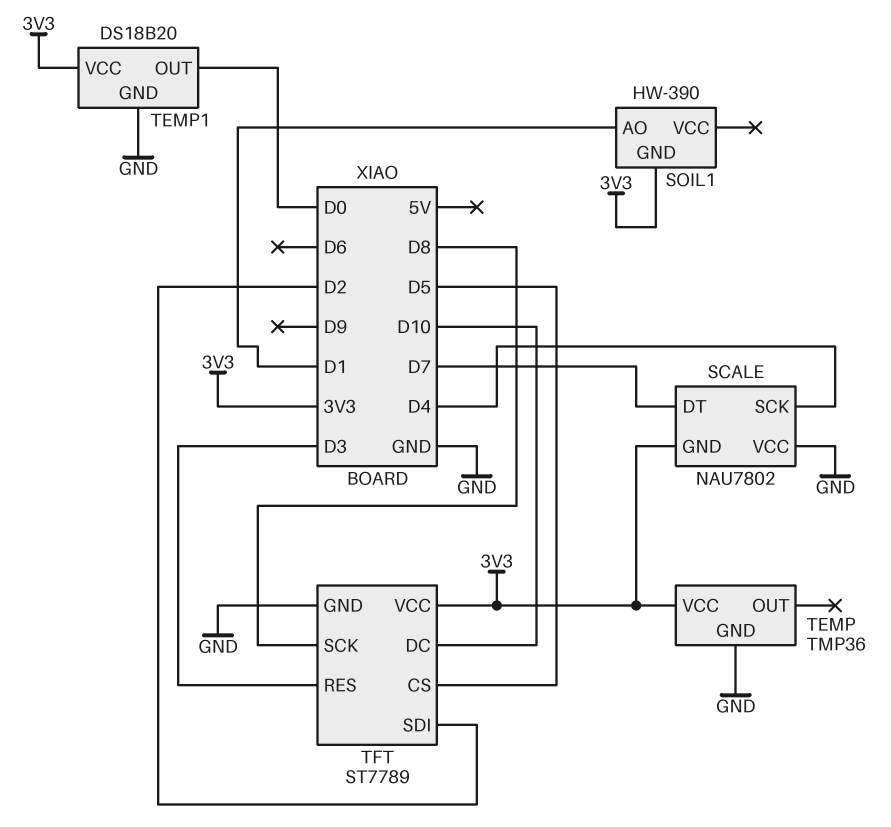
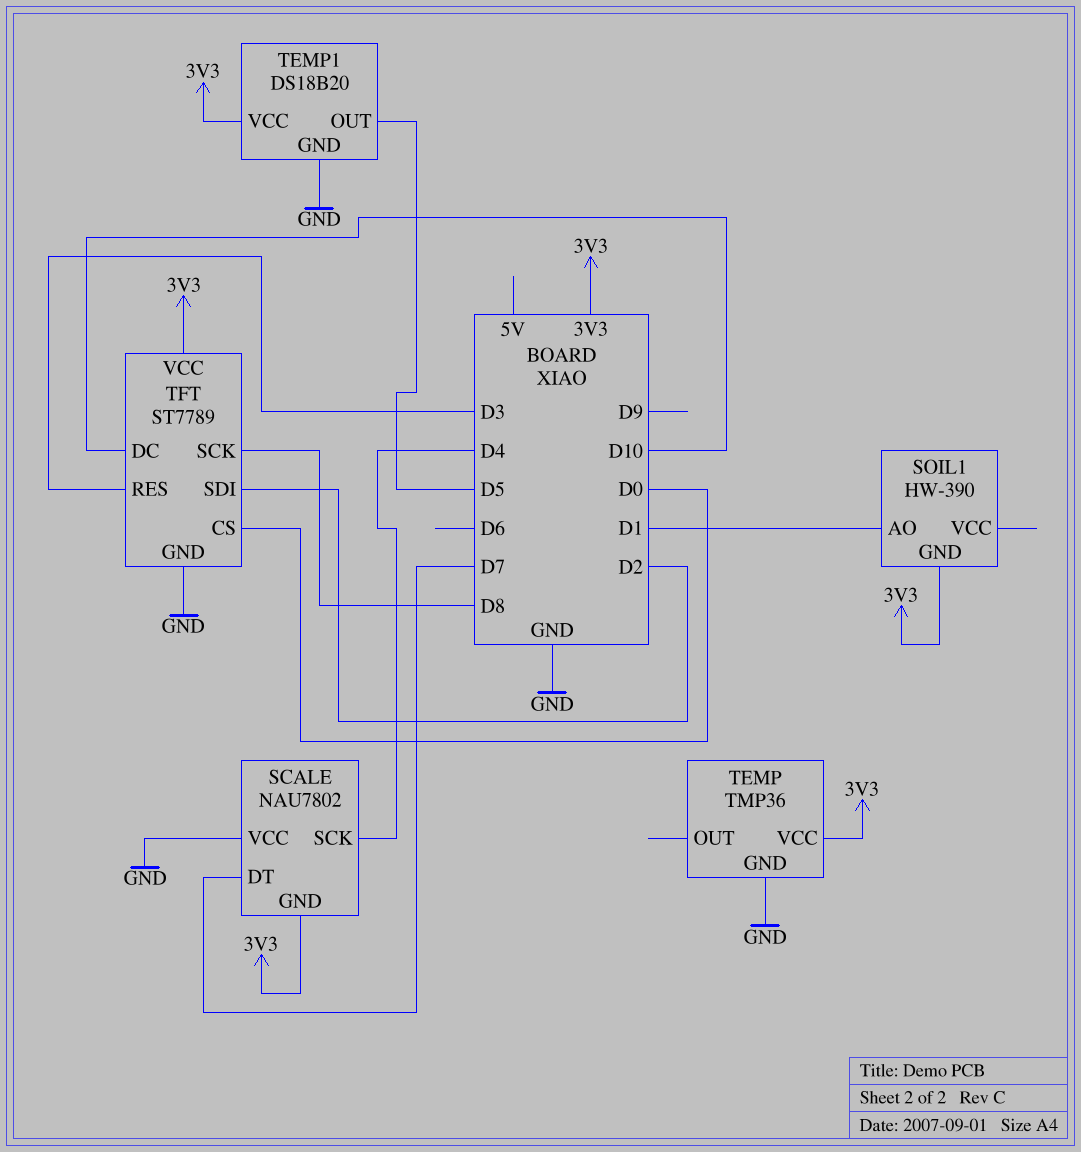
TEMP1 pin OUT: D0 -> D5
TFT pin CS: D5 -> D0

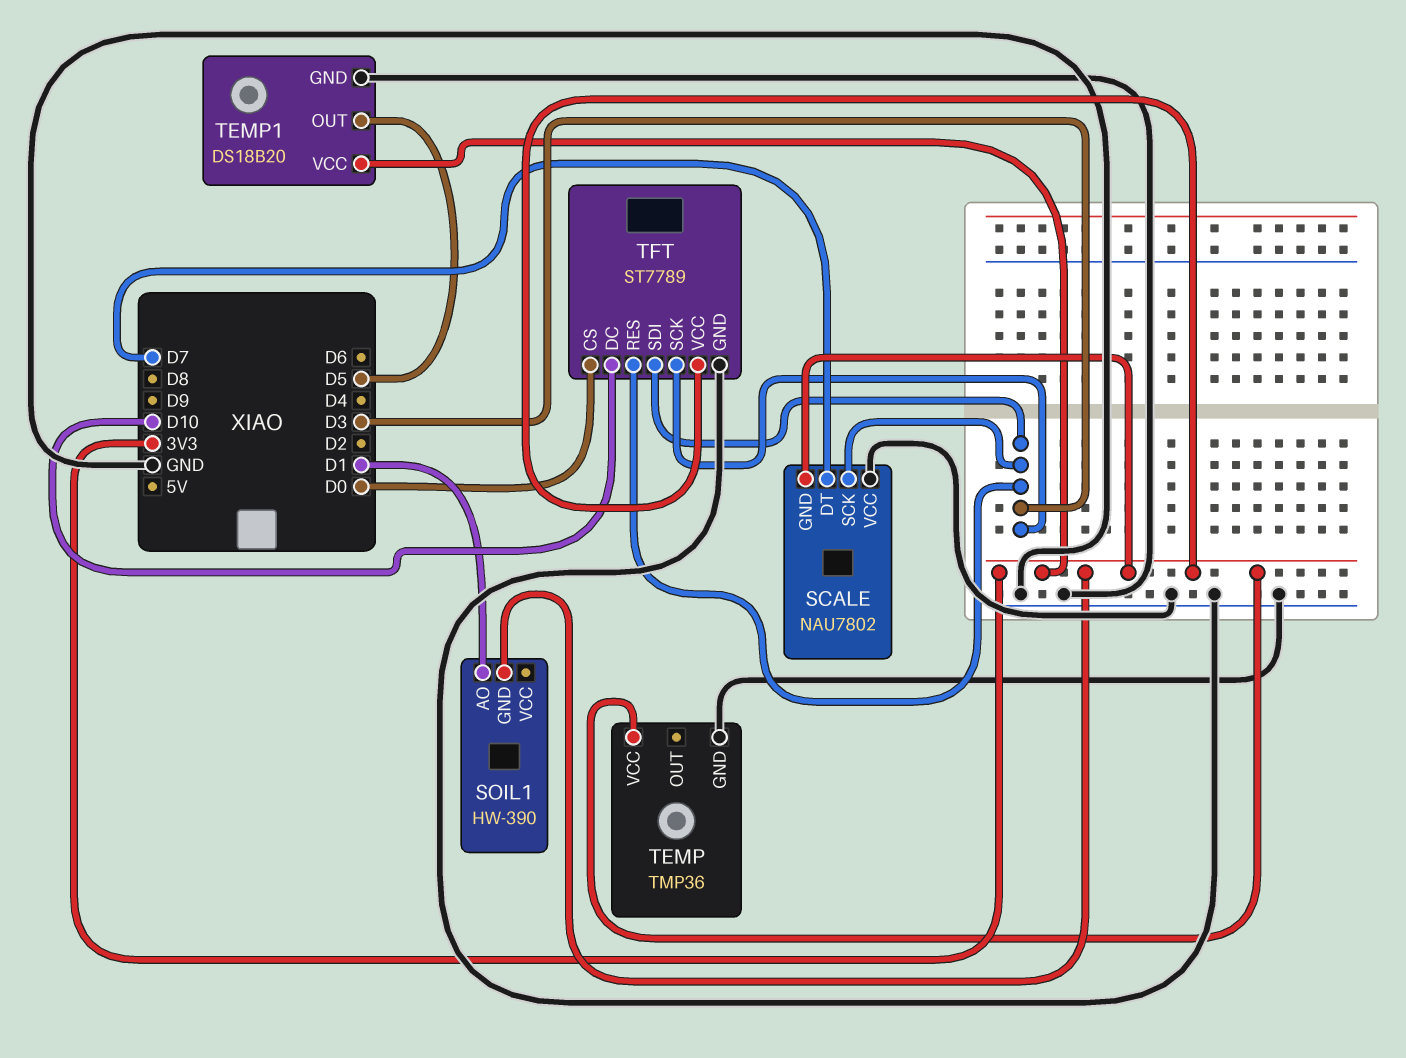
SCALE pin SCK: D4 -> D3
TFT pin SCK: D8 -> D3
TFT pin SDI: D2 -> D3

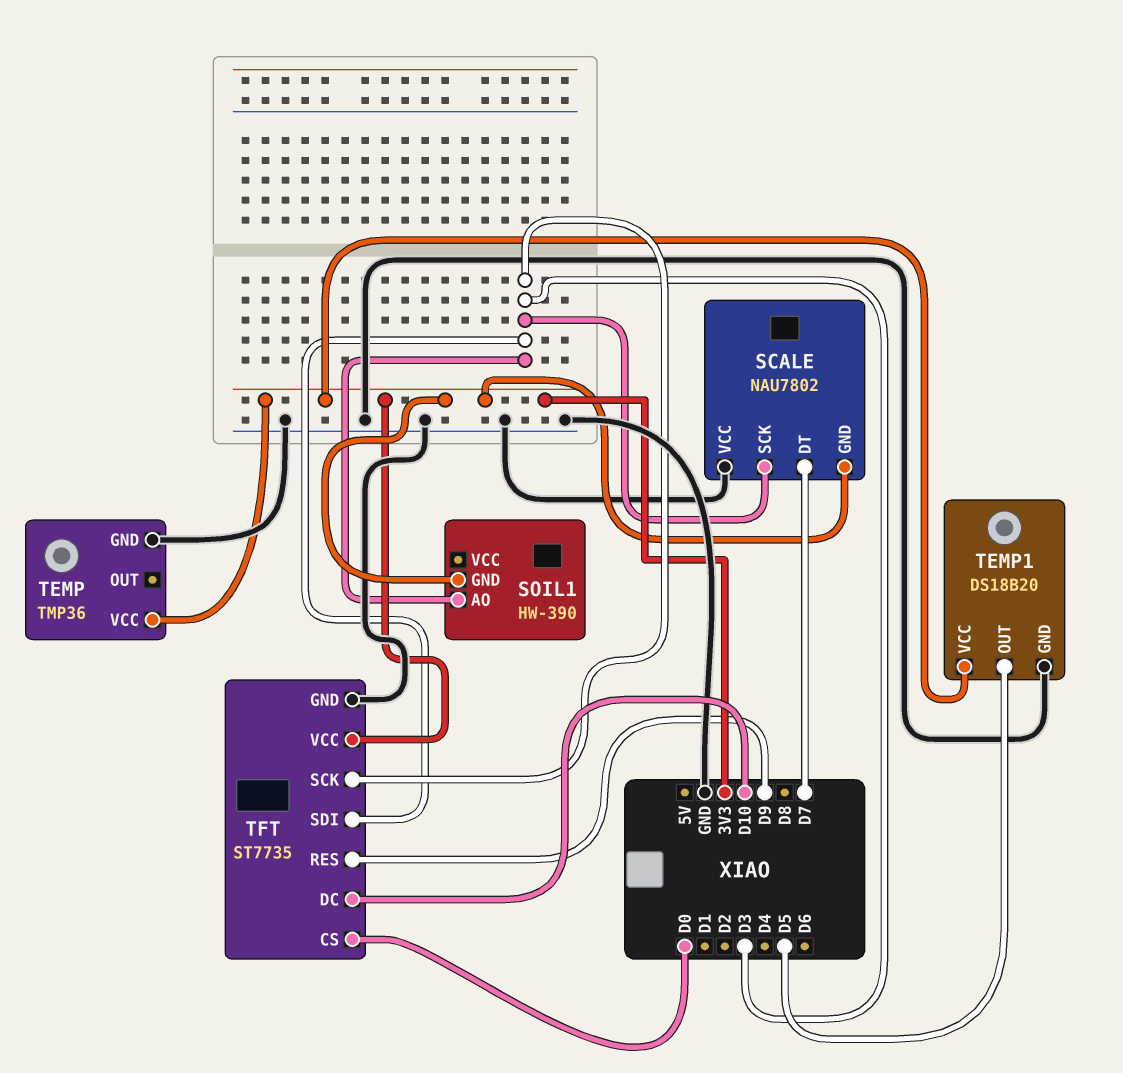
SOIL1 pin AO: D1 -> D3
TFT: ST7789 -> ST7735
TFT pin RES: D3 -> D9

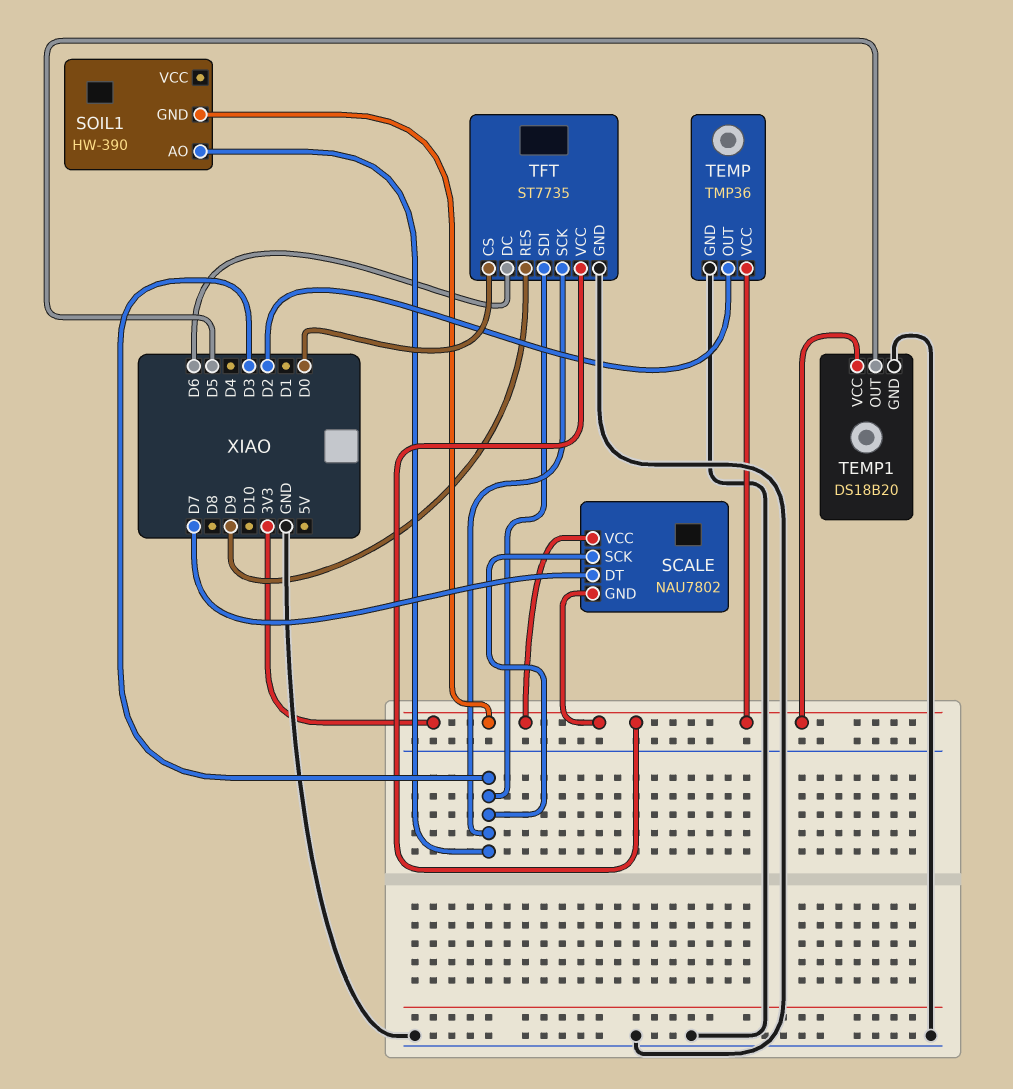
SCALE pin VCC: GND -> 3V3
TEMP pin OUT: none -> D2
TFT pin DC: D10 -> D6

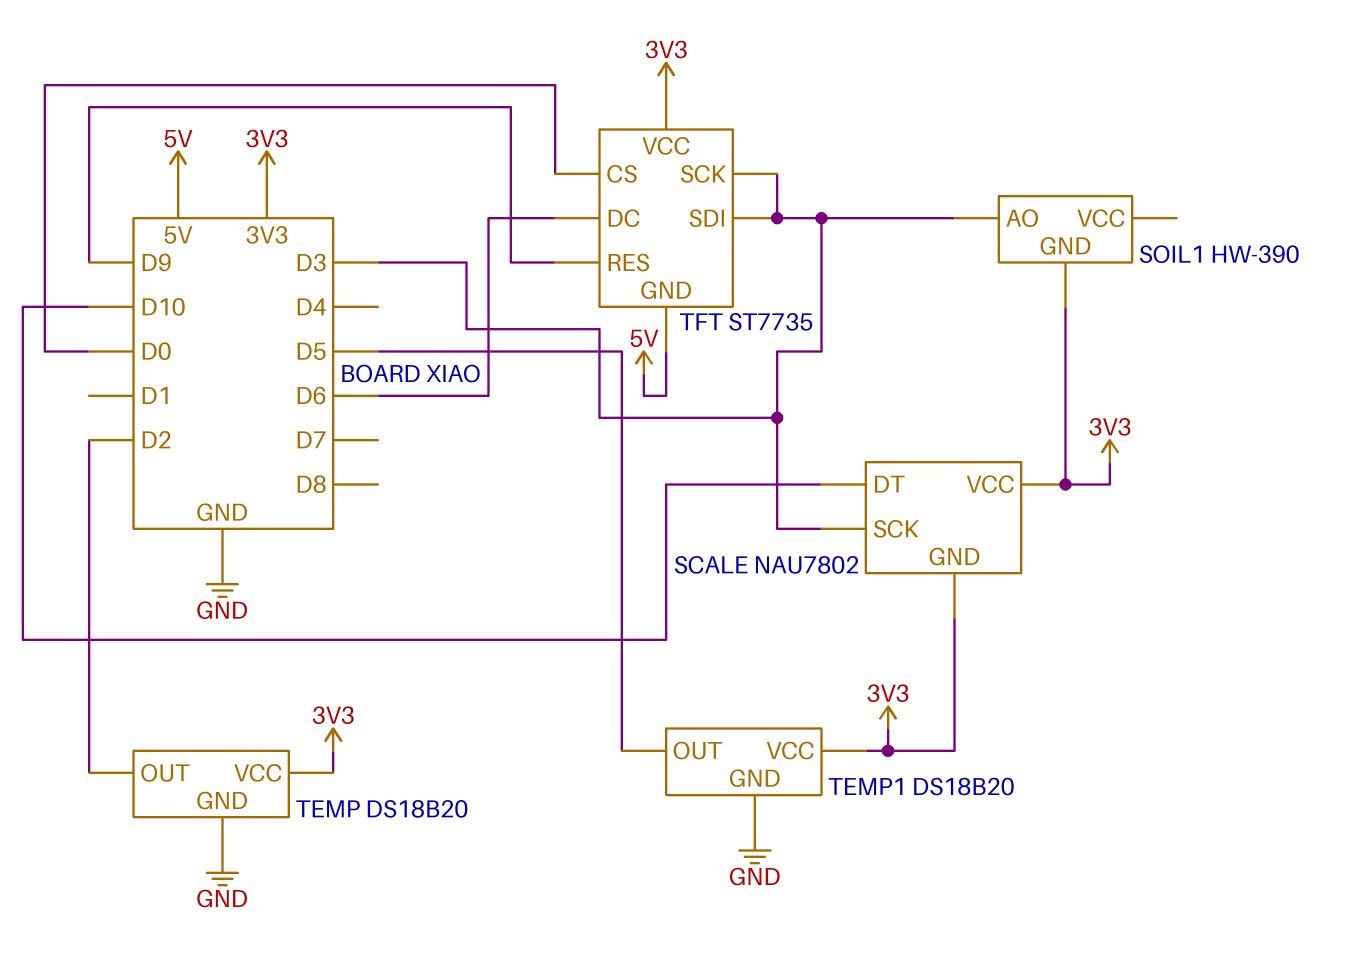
SCALE pin DT: D7 -> D10
TEMP: TMP36 -> DS18B20
TFT pin GND: GND -> 5V

